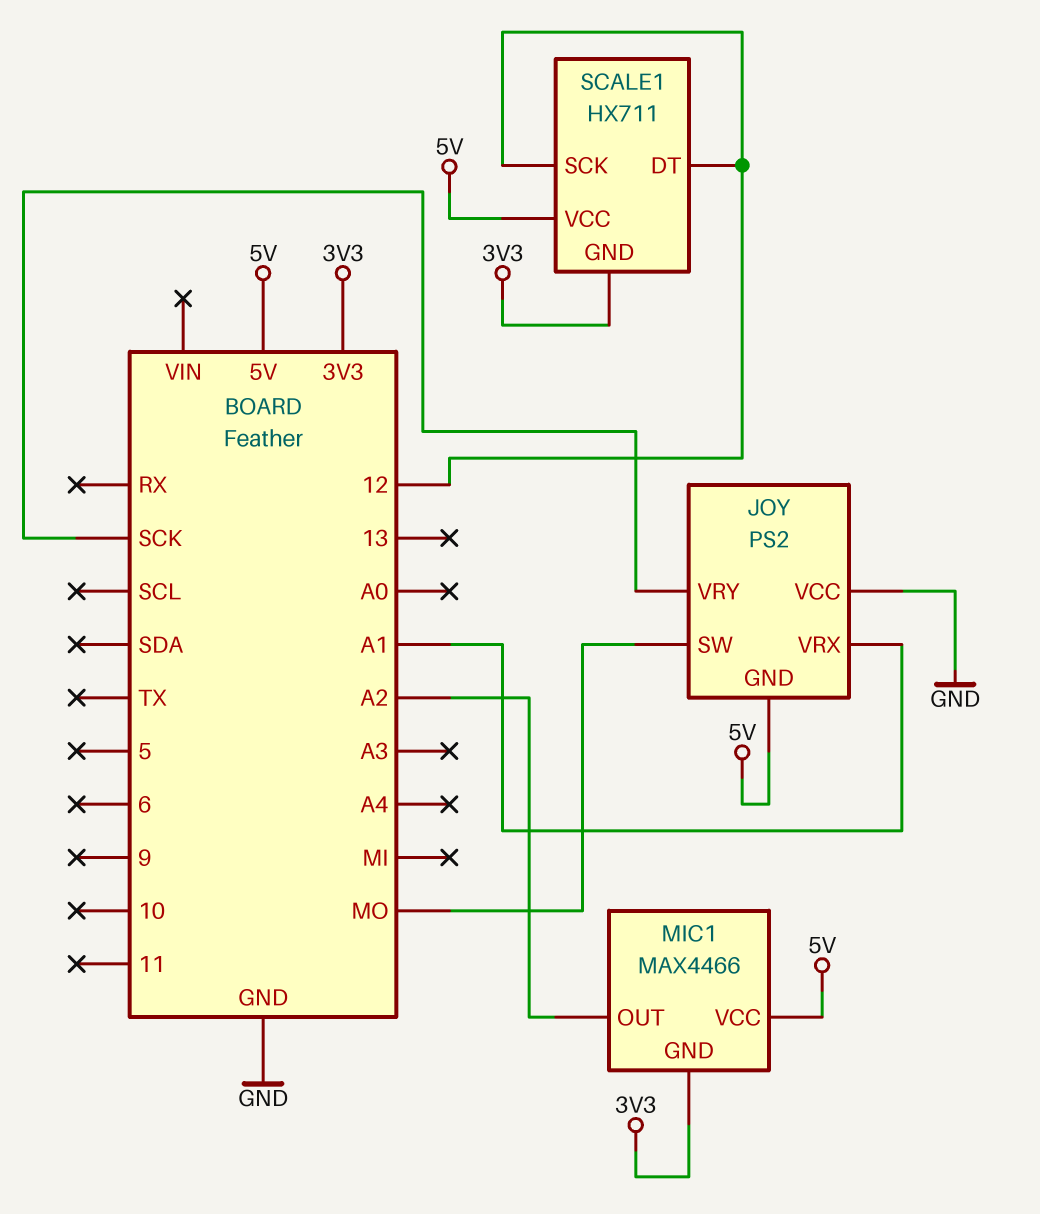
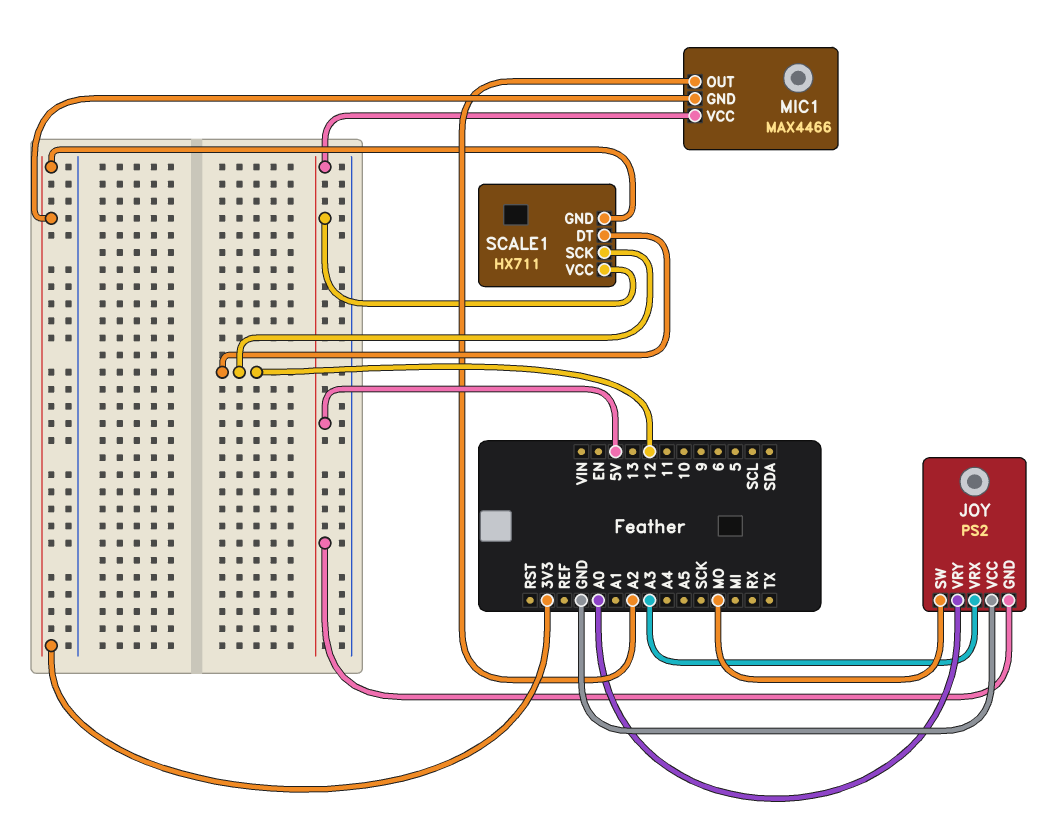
JOY pin VRX: A1 -> A3
JOY pin VRY: SCK -> A0

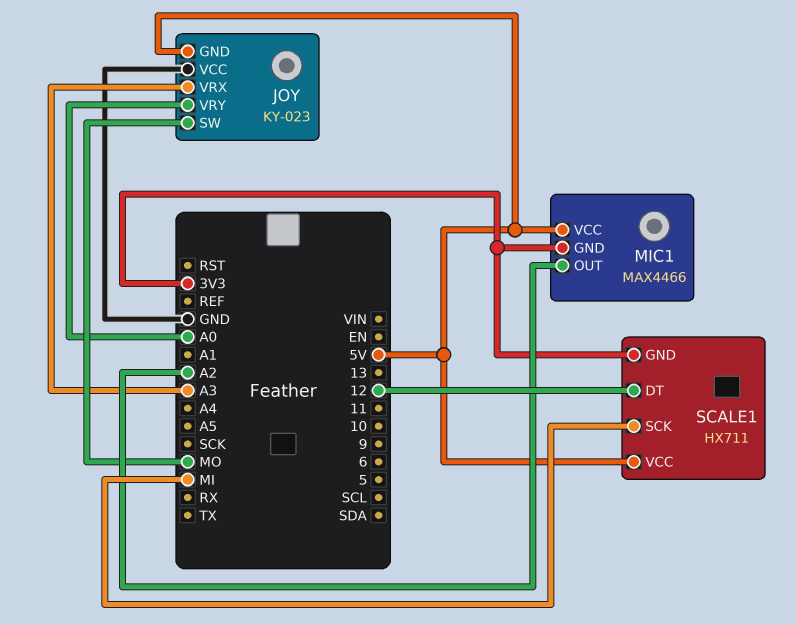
JOY: PS2 -> KY-023
SCALE1 pin SCK: 12 -> MI

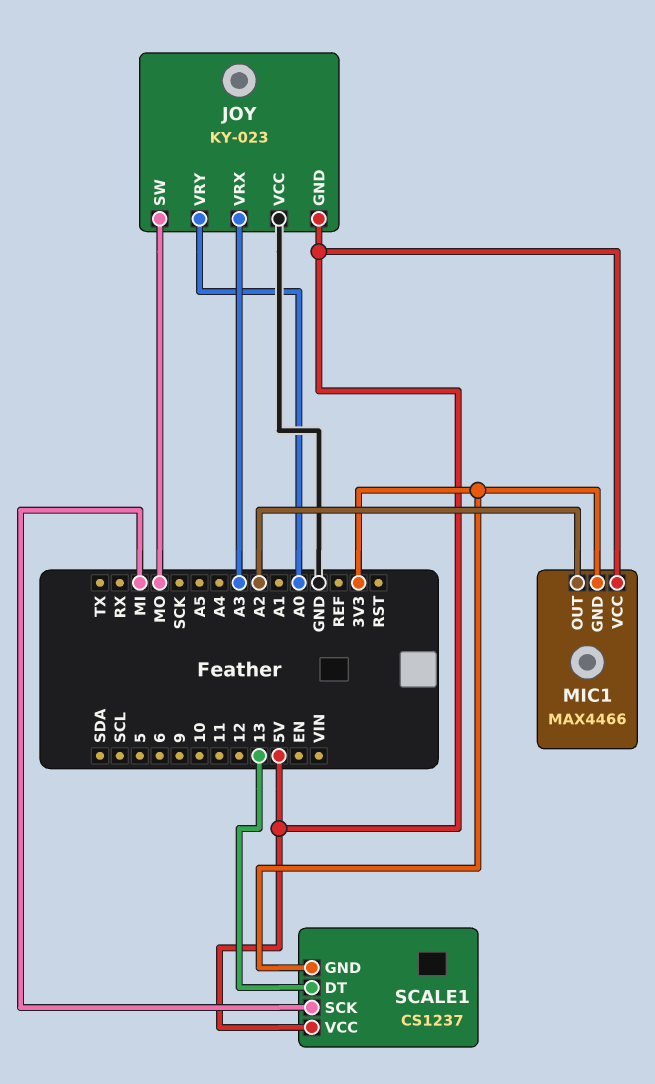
SCALE1: HX711 -> CS1237
SCALE1 pin DT: 12 -> 13

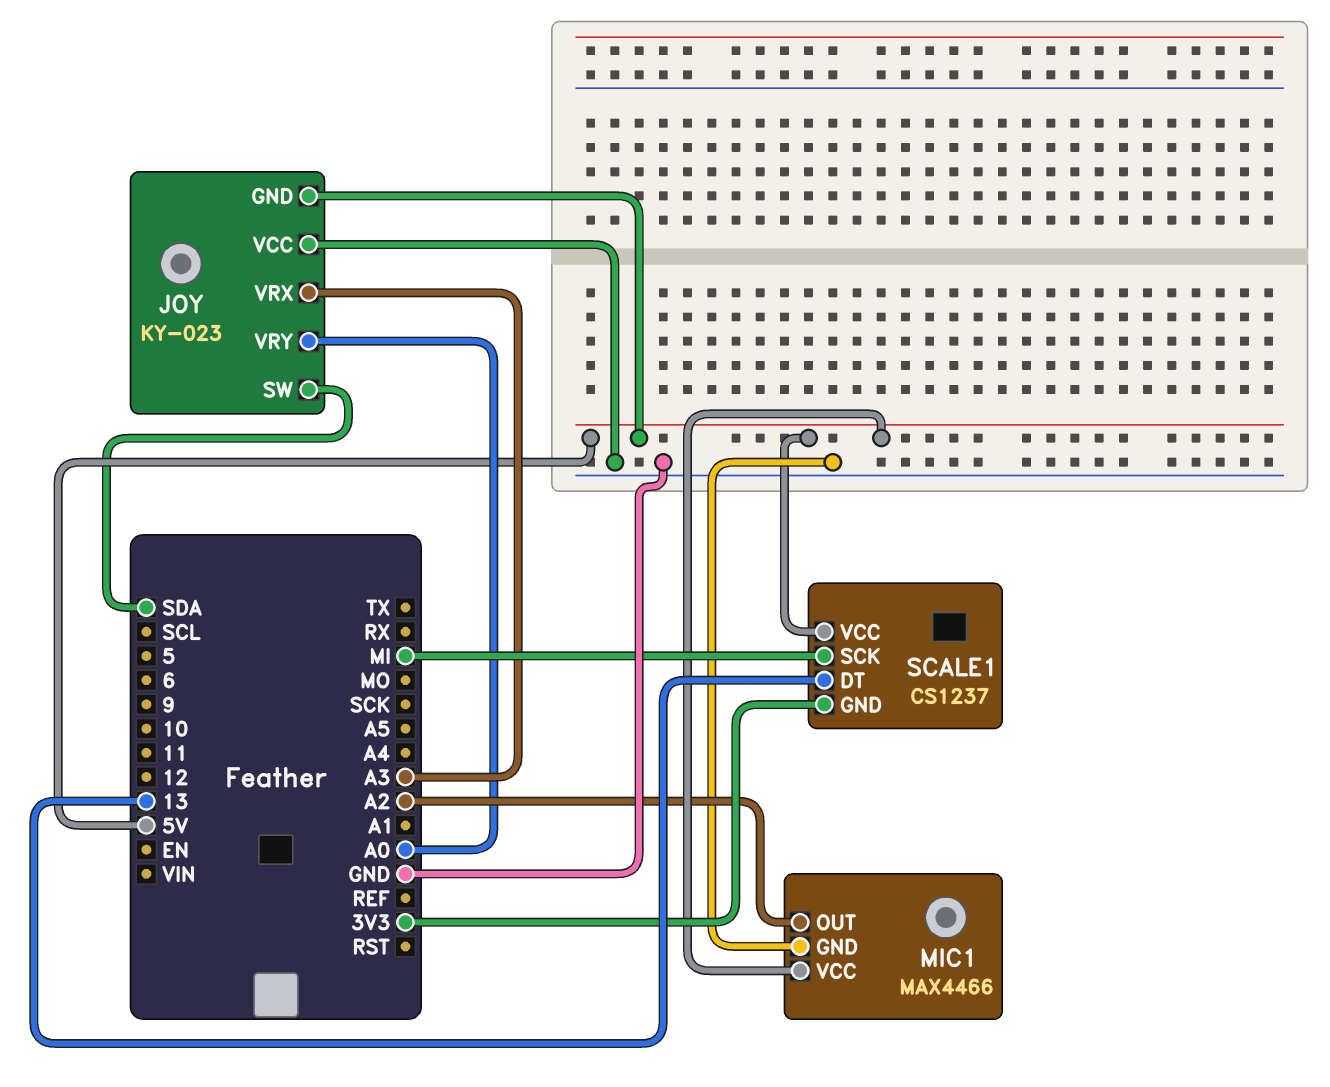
JOY pin SW: MO -> SDA
MIC1 pin GND: 3V3 -> GND

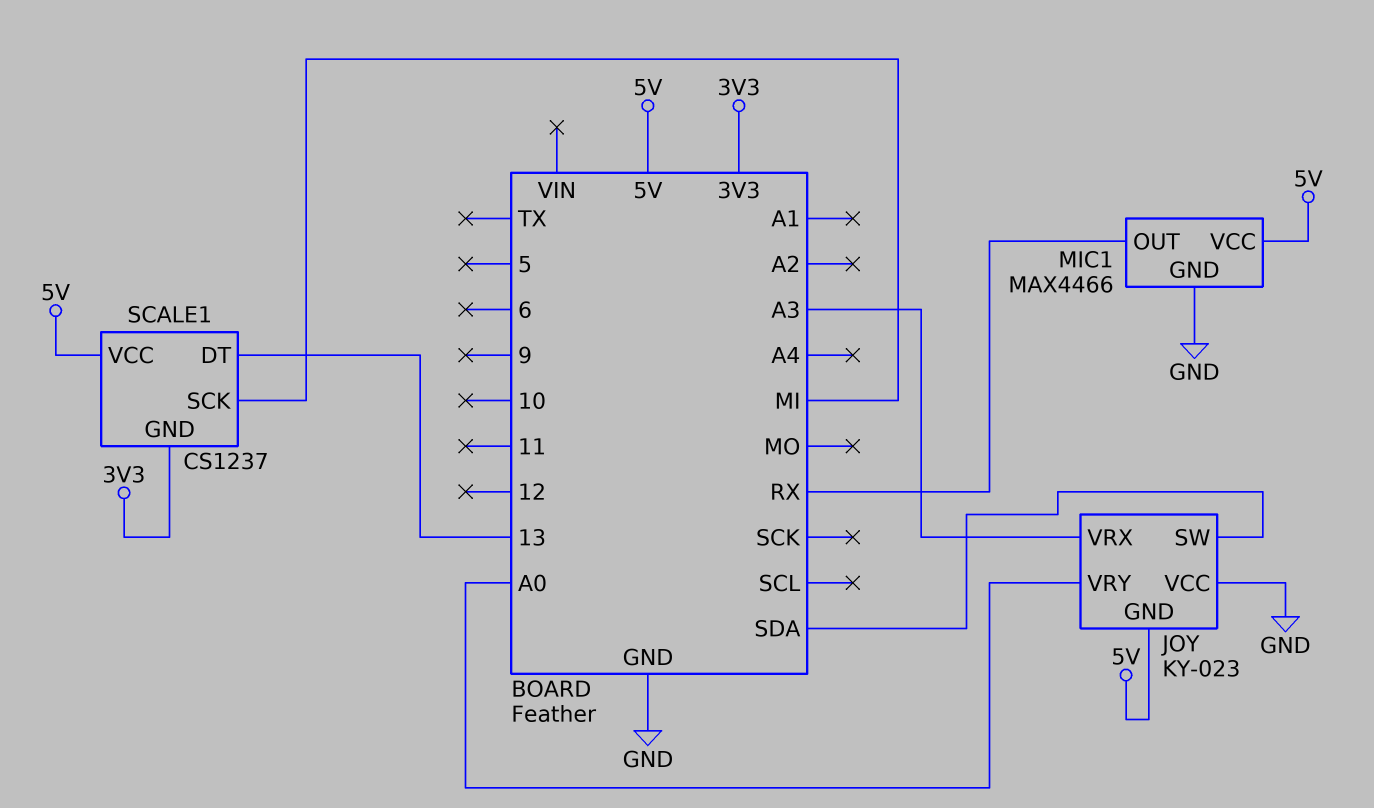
MIC1 pin OUT: A2 -> RX

